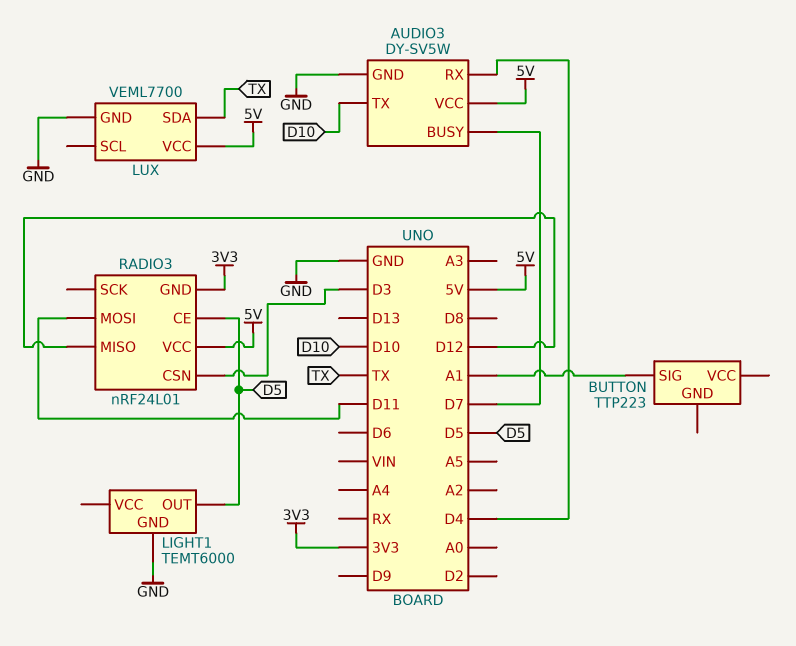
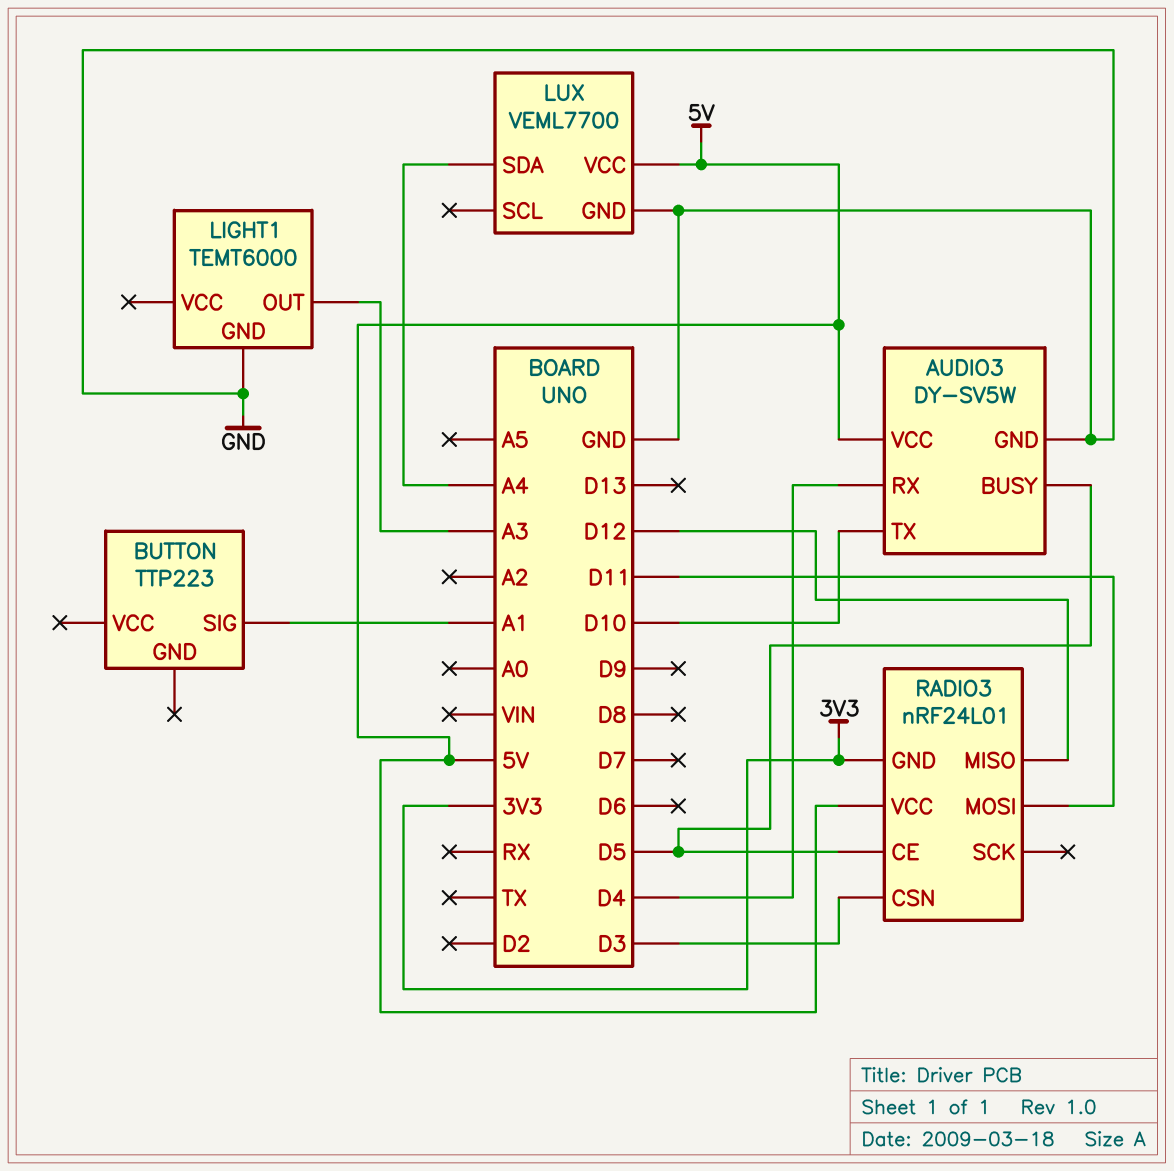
AUDIO3 pin BUSY: D7 -> D5
LIGHT1 pin OUT: D5 -> A3
LUX pin SDA: TX -> A4

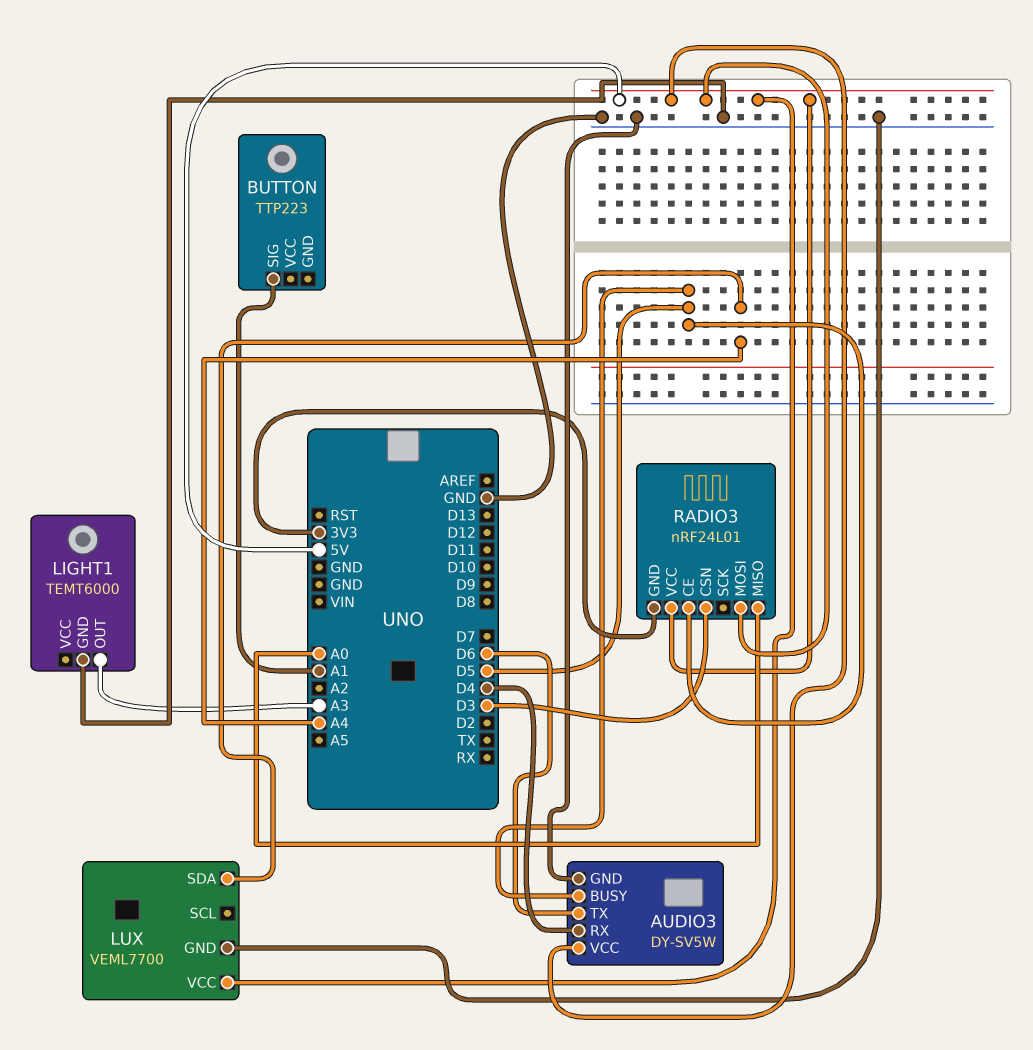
AUDIO3 pin TX: D10 -> D6
RADIO3 pin MISO: D12 -> A0
RADIO3 pin MOSI: D11 -> 5V

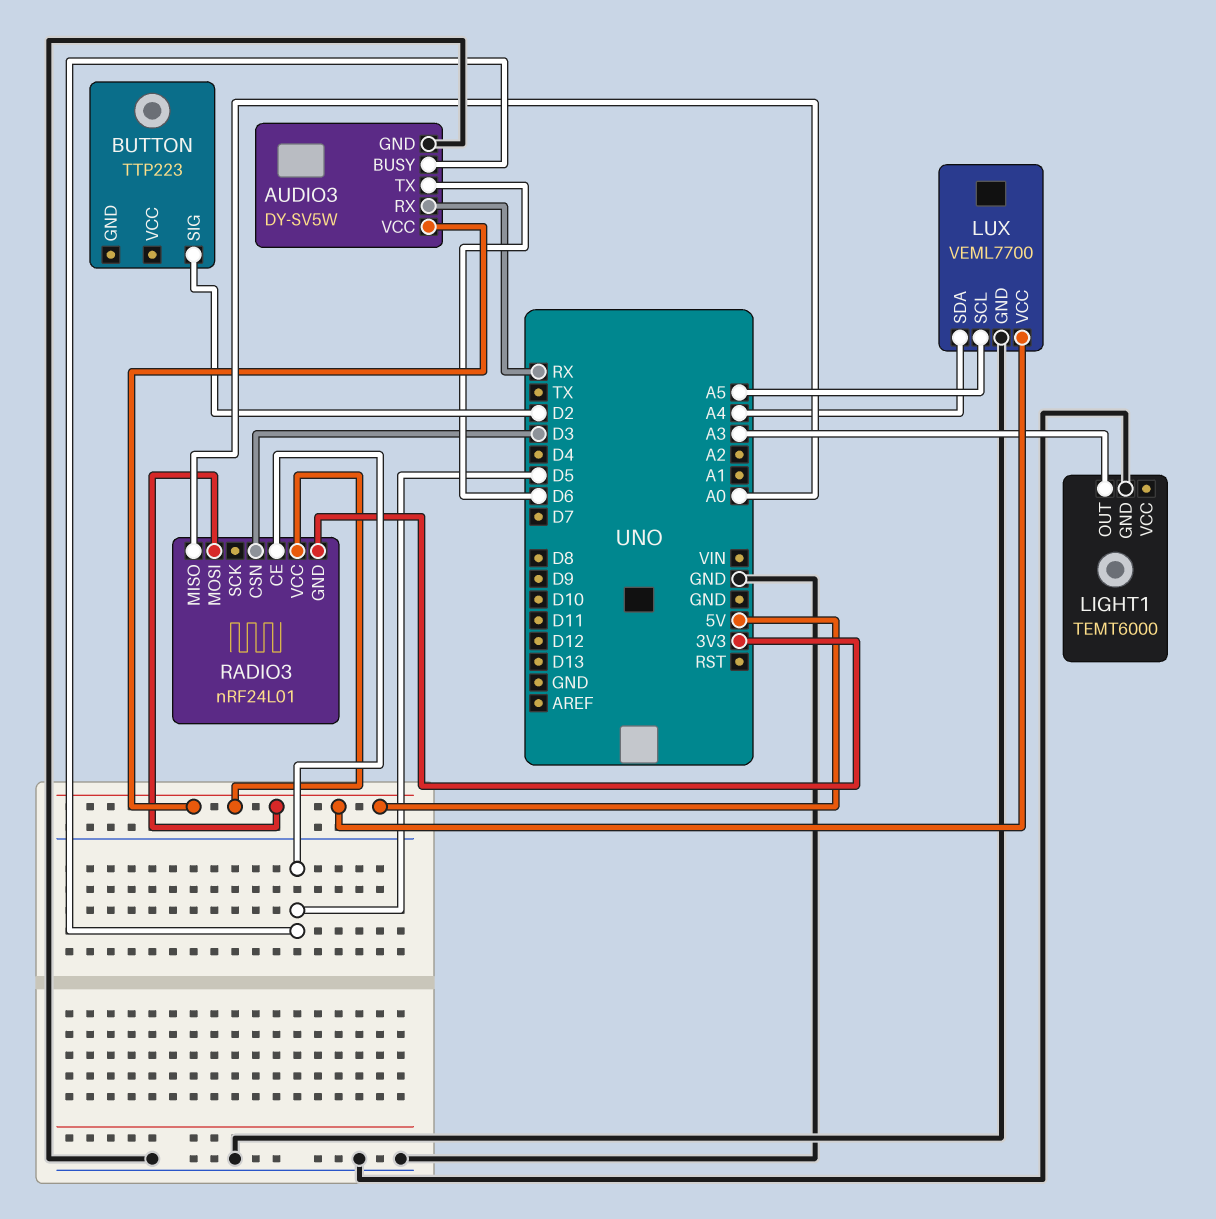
AUDIO3 pin RX: D4 -> RX
BUTTON pin SIG: A1 -> D2
LUX pin SCL: none -> A5

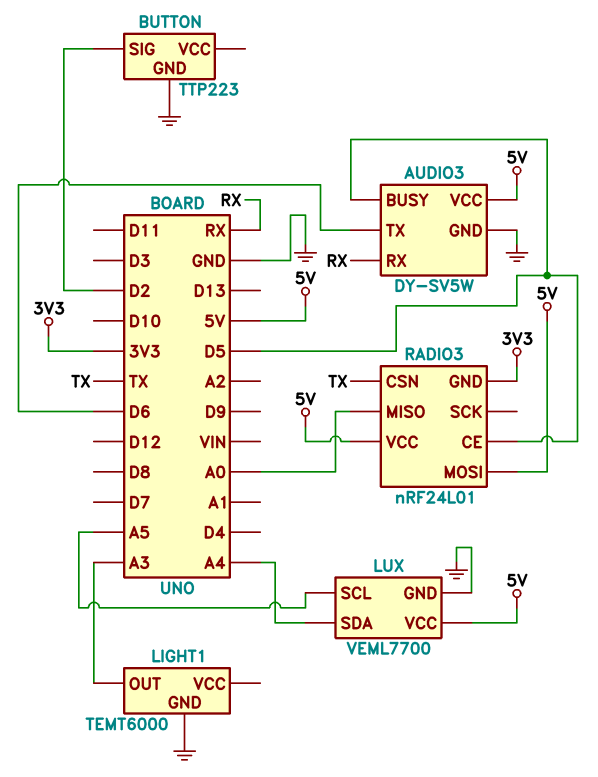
BUTTON pin GND: none -> GND
RADIO3 pin CSN: D3 -> TX

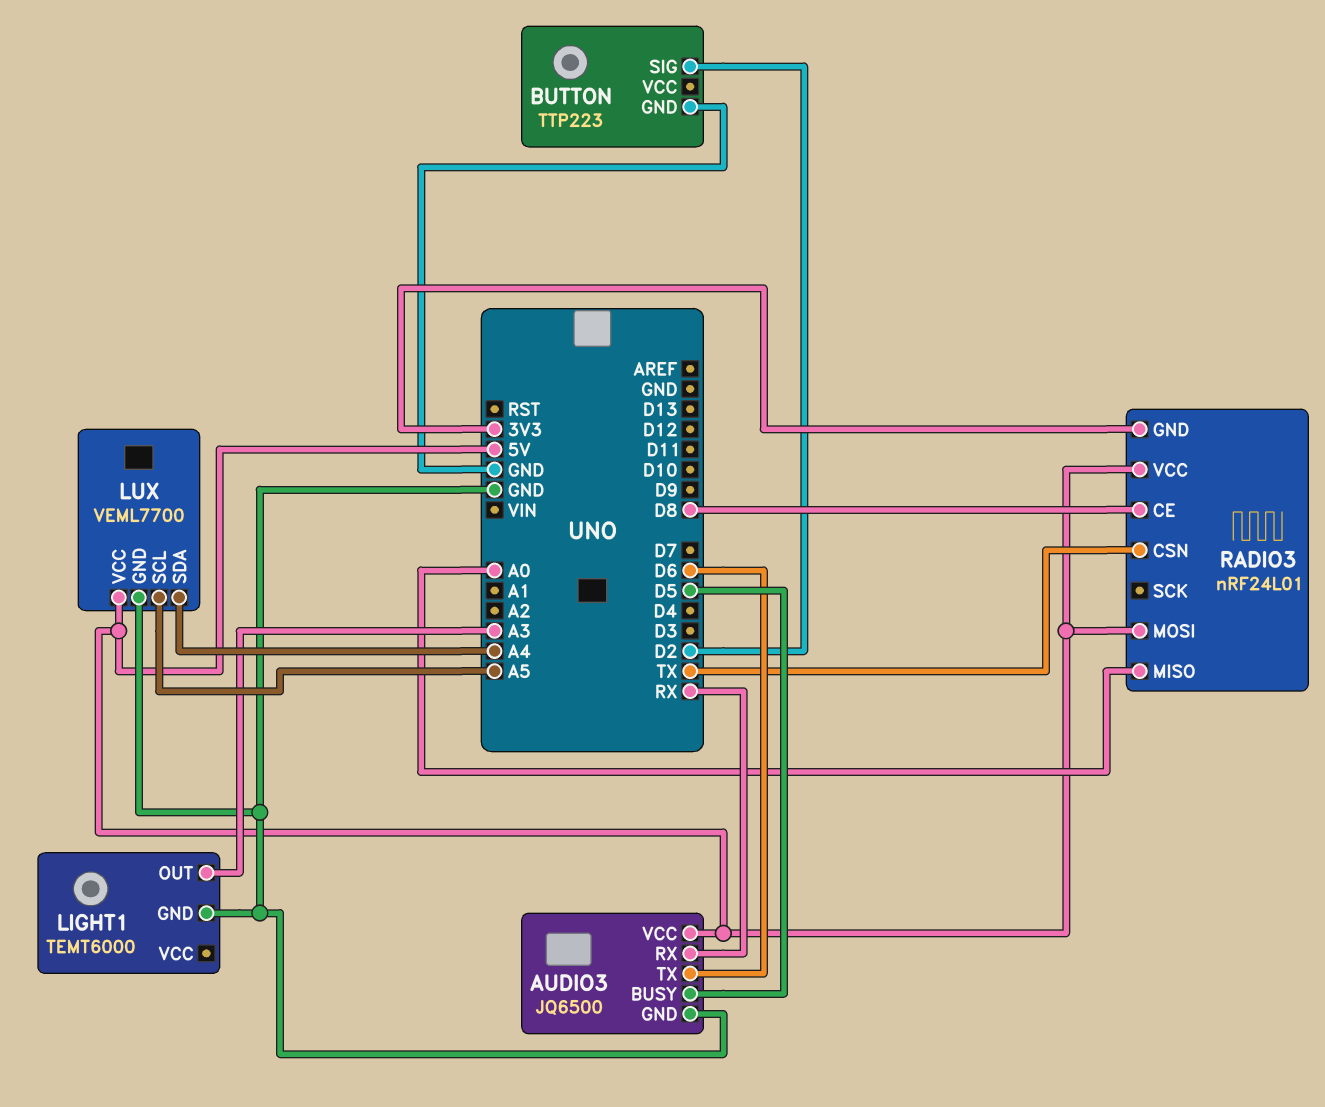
AUDIO3: DY-SV5W -> JQ6500
RADIO3 pin CE: D5 -> D8

